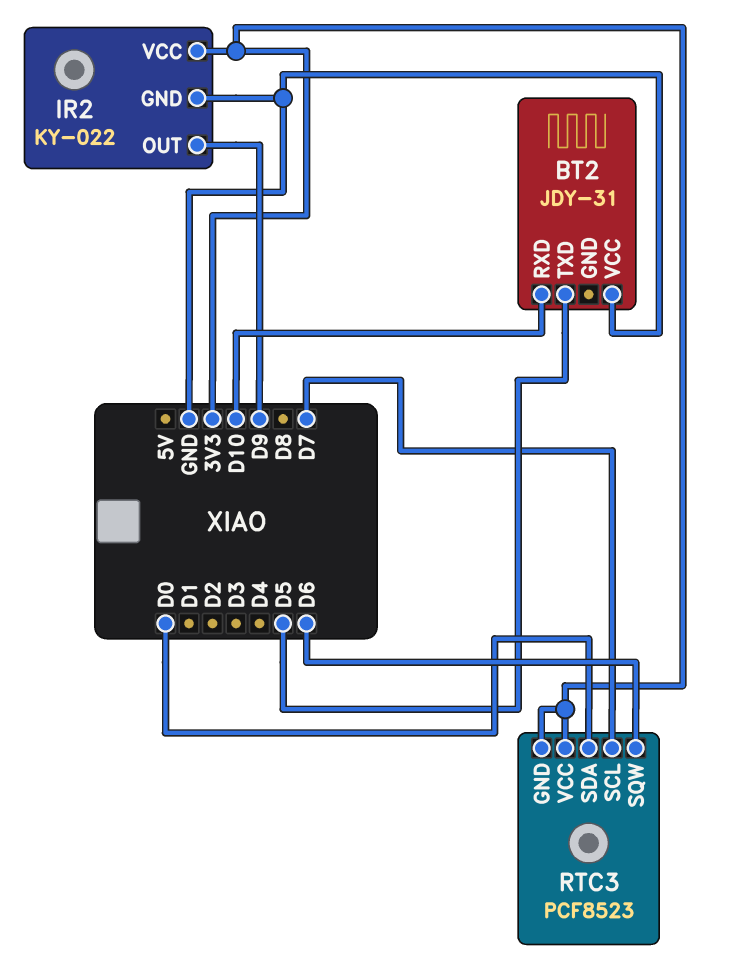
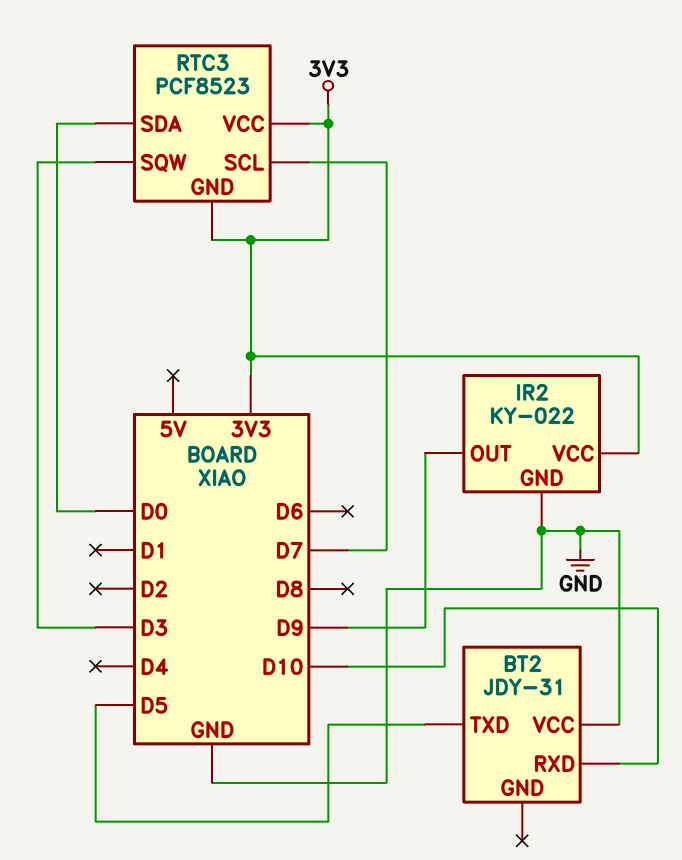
RTC3 pin SQW: D6 -> D3

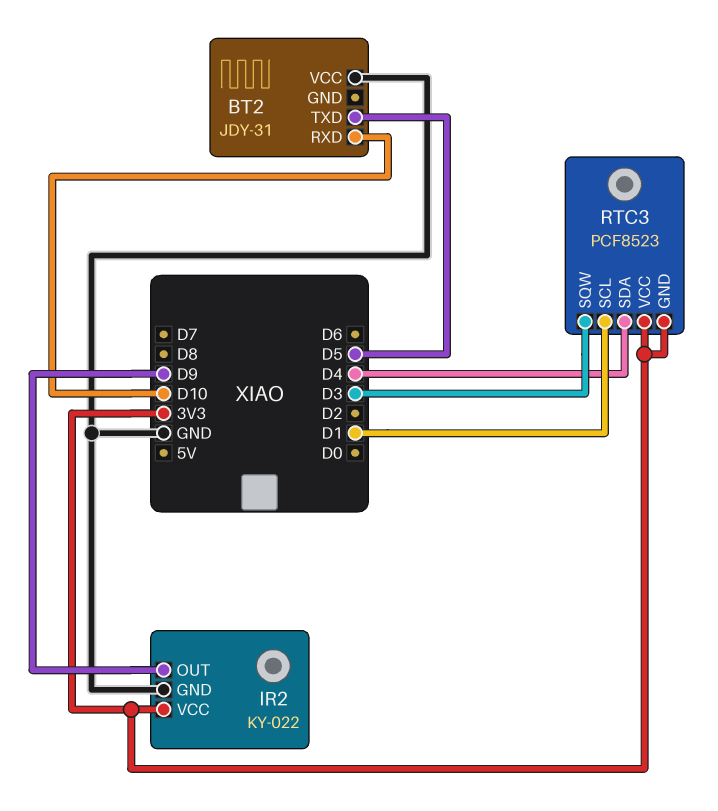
RTC3 pin SCL: D7 -> D1
RTC3 pin SDA: D0 -> D4

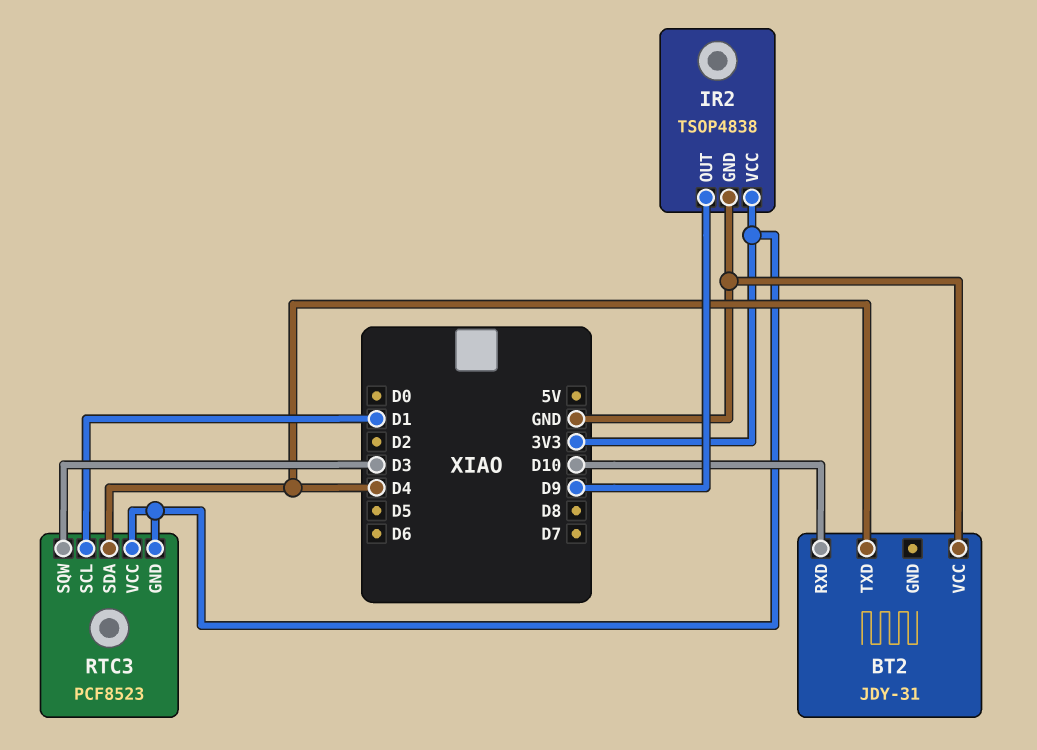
BT2 pin TXD: D5 -> D4
IR2: KY-022 -> TSOP4838

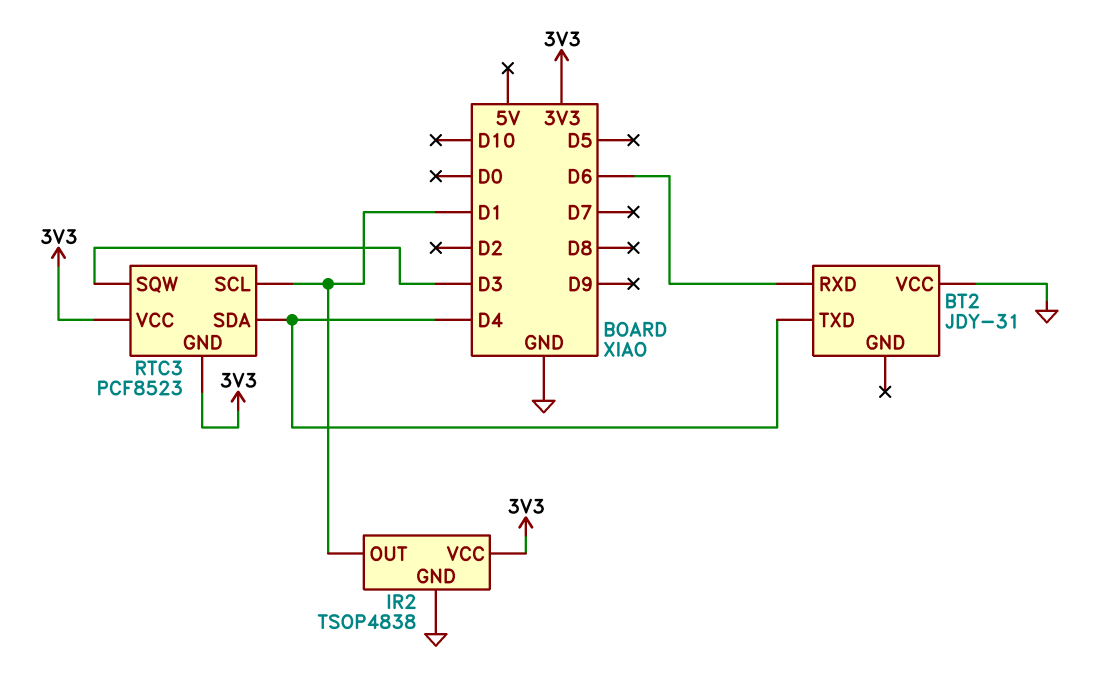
BT2 pin RXD: D10 -> D6
IR2 pin OUT: D9 -> D1

